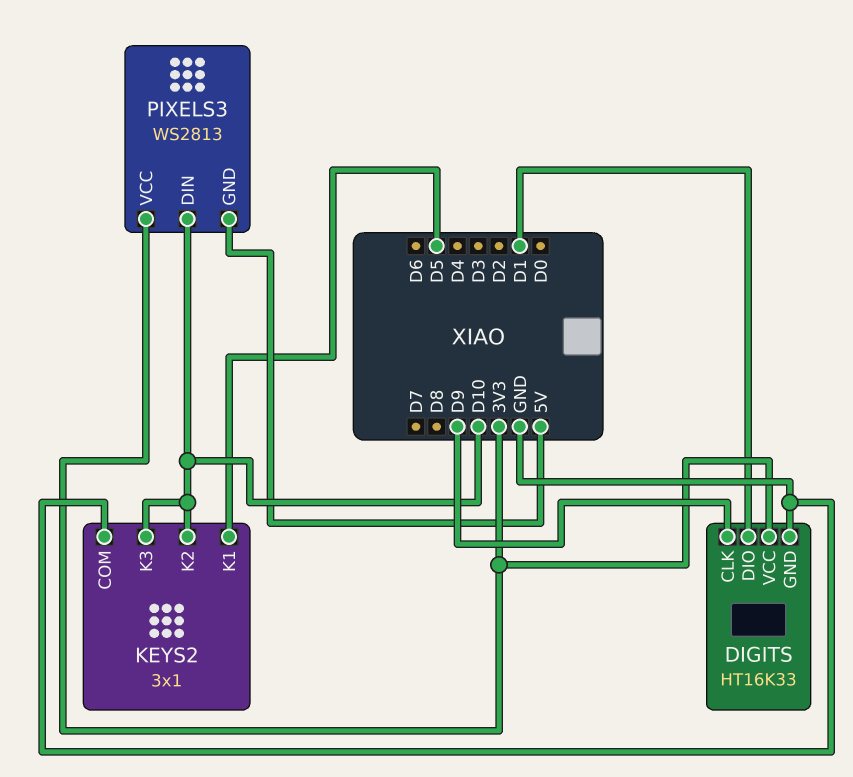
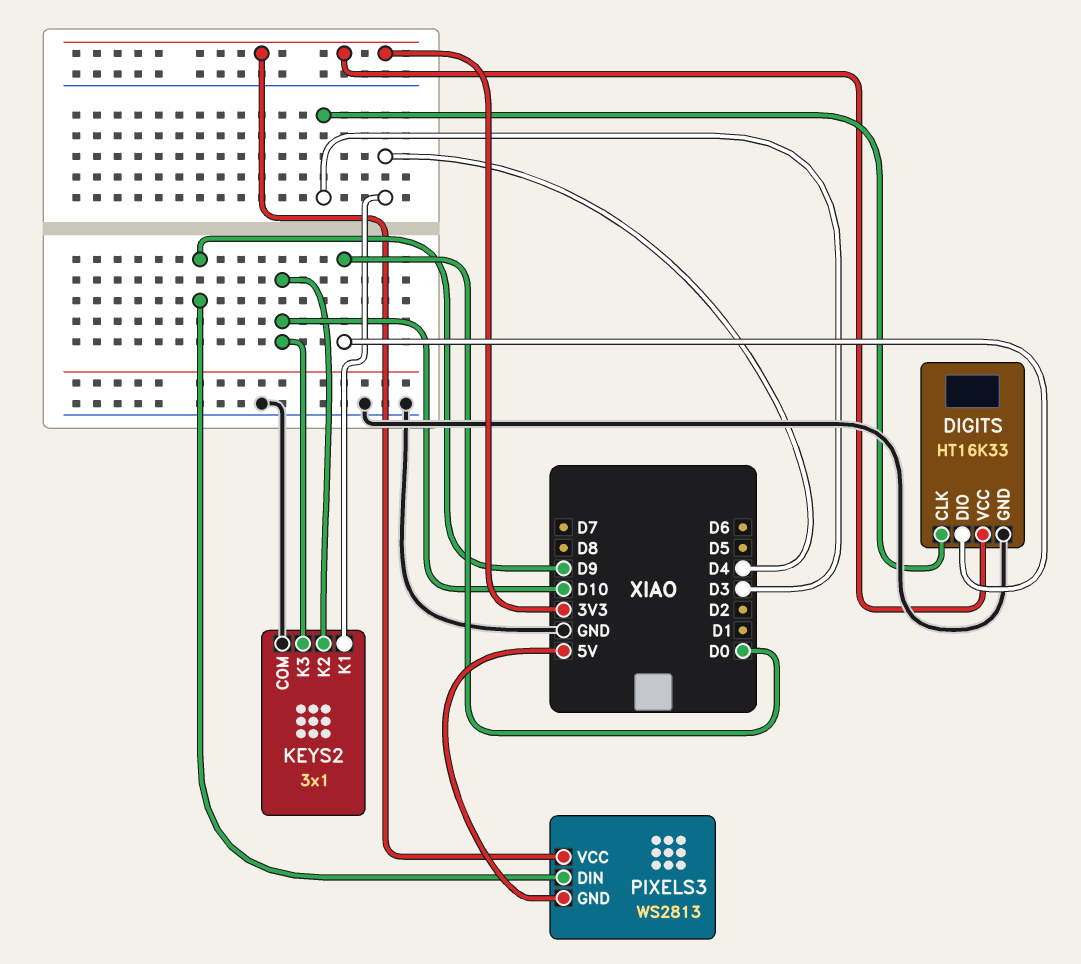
DIGITS pin CLK: D9 -> D3
DIGITS pin DIO: D1 -> D0
KEYS2 pin K1: D5 -> D4
PIXELS3 pin DIN: D10 -> D9

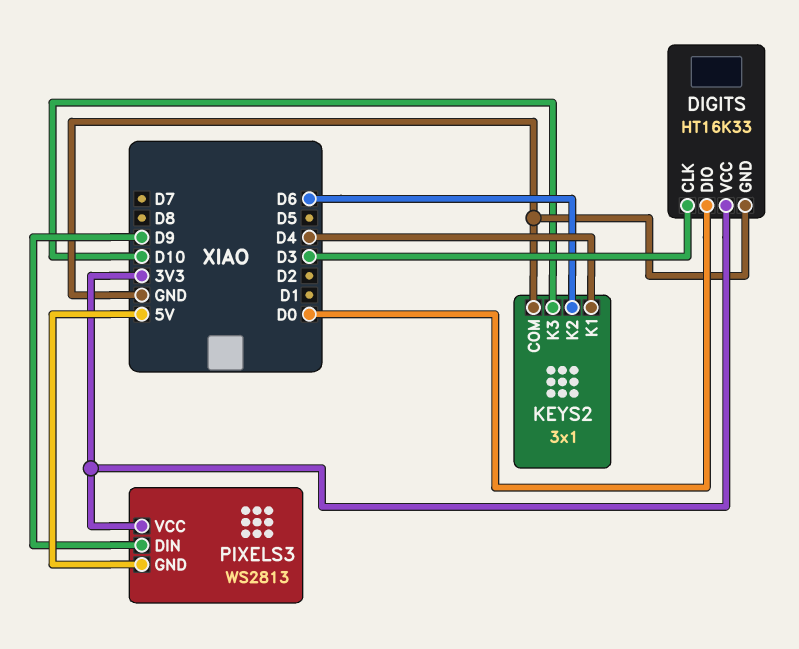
KEYS2 pin K2: D10 -> D6

